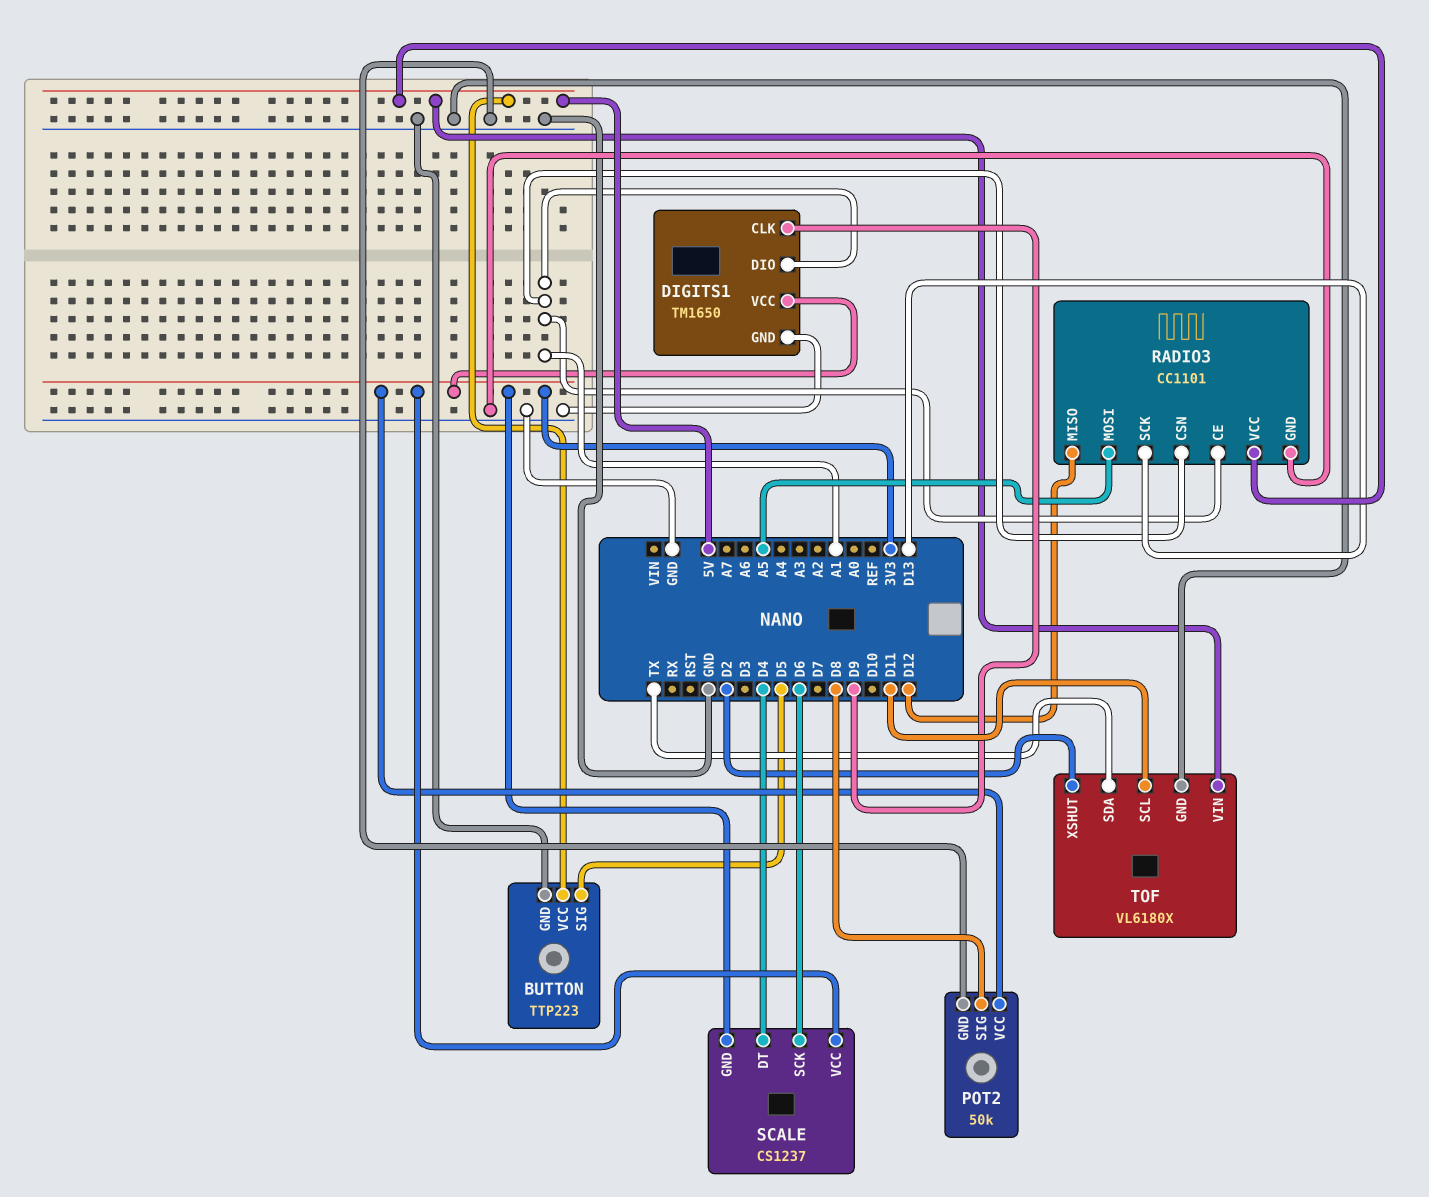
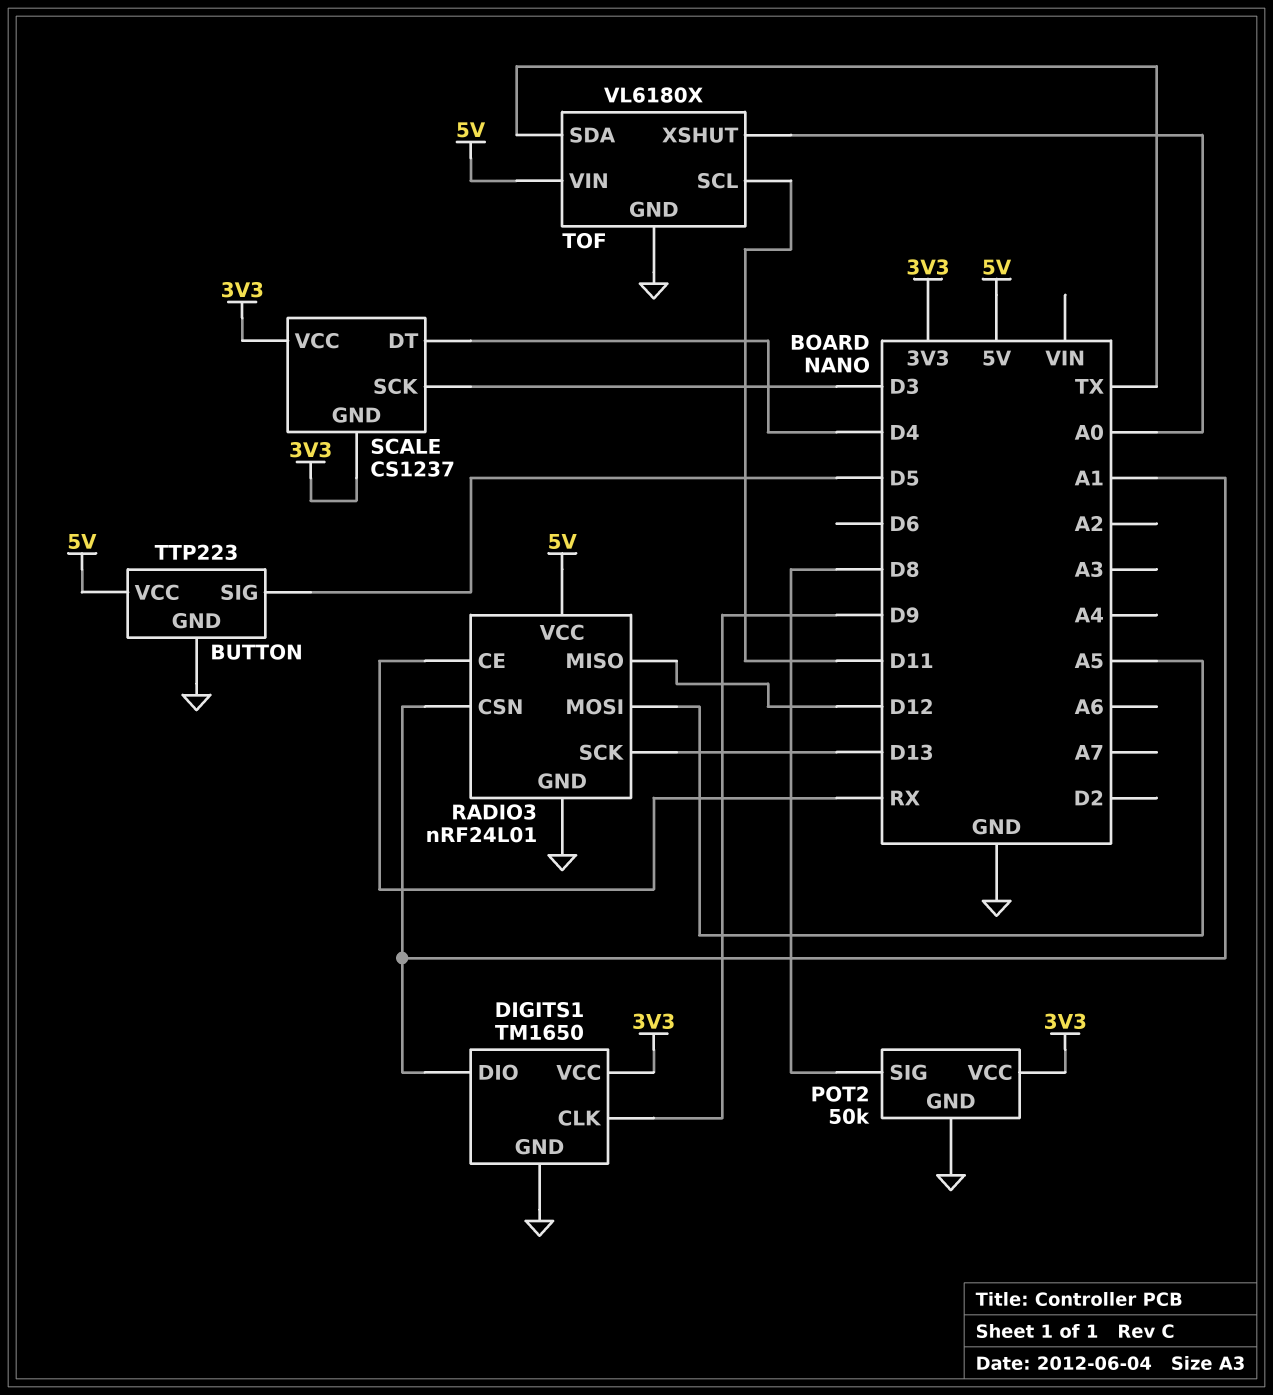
RADIO3: CC1101 -> nRF24L01
RADIO3 pin CE: A1 -> RX
SCALE pin SCK: D6 -> D3
TOF pin XSHUT: D2 -> A0

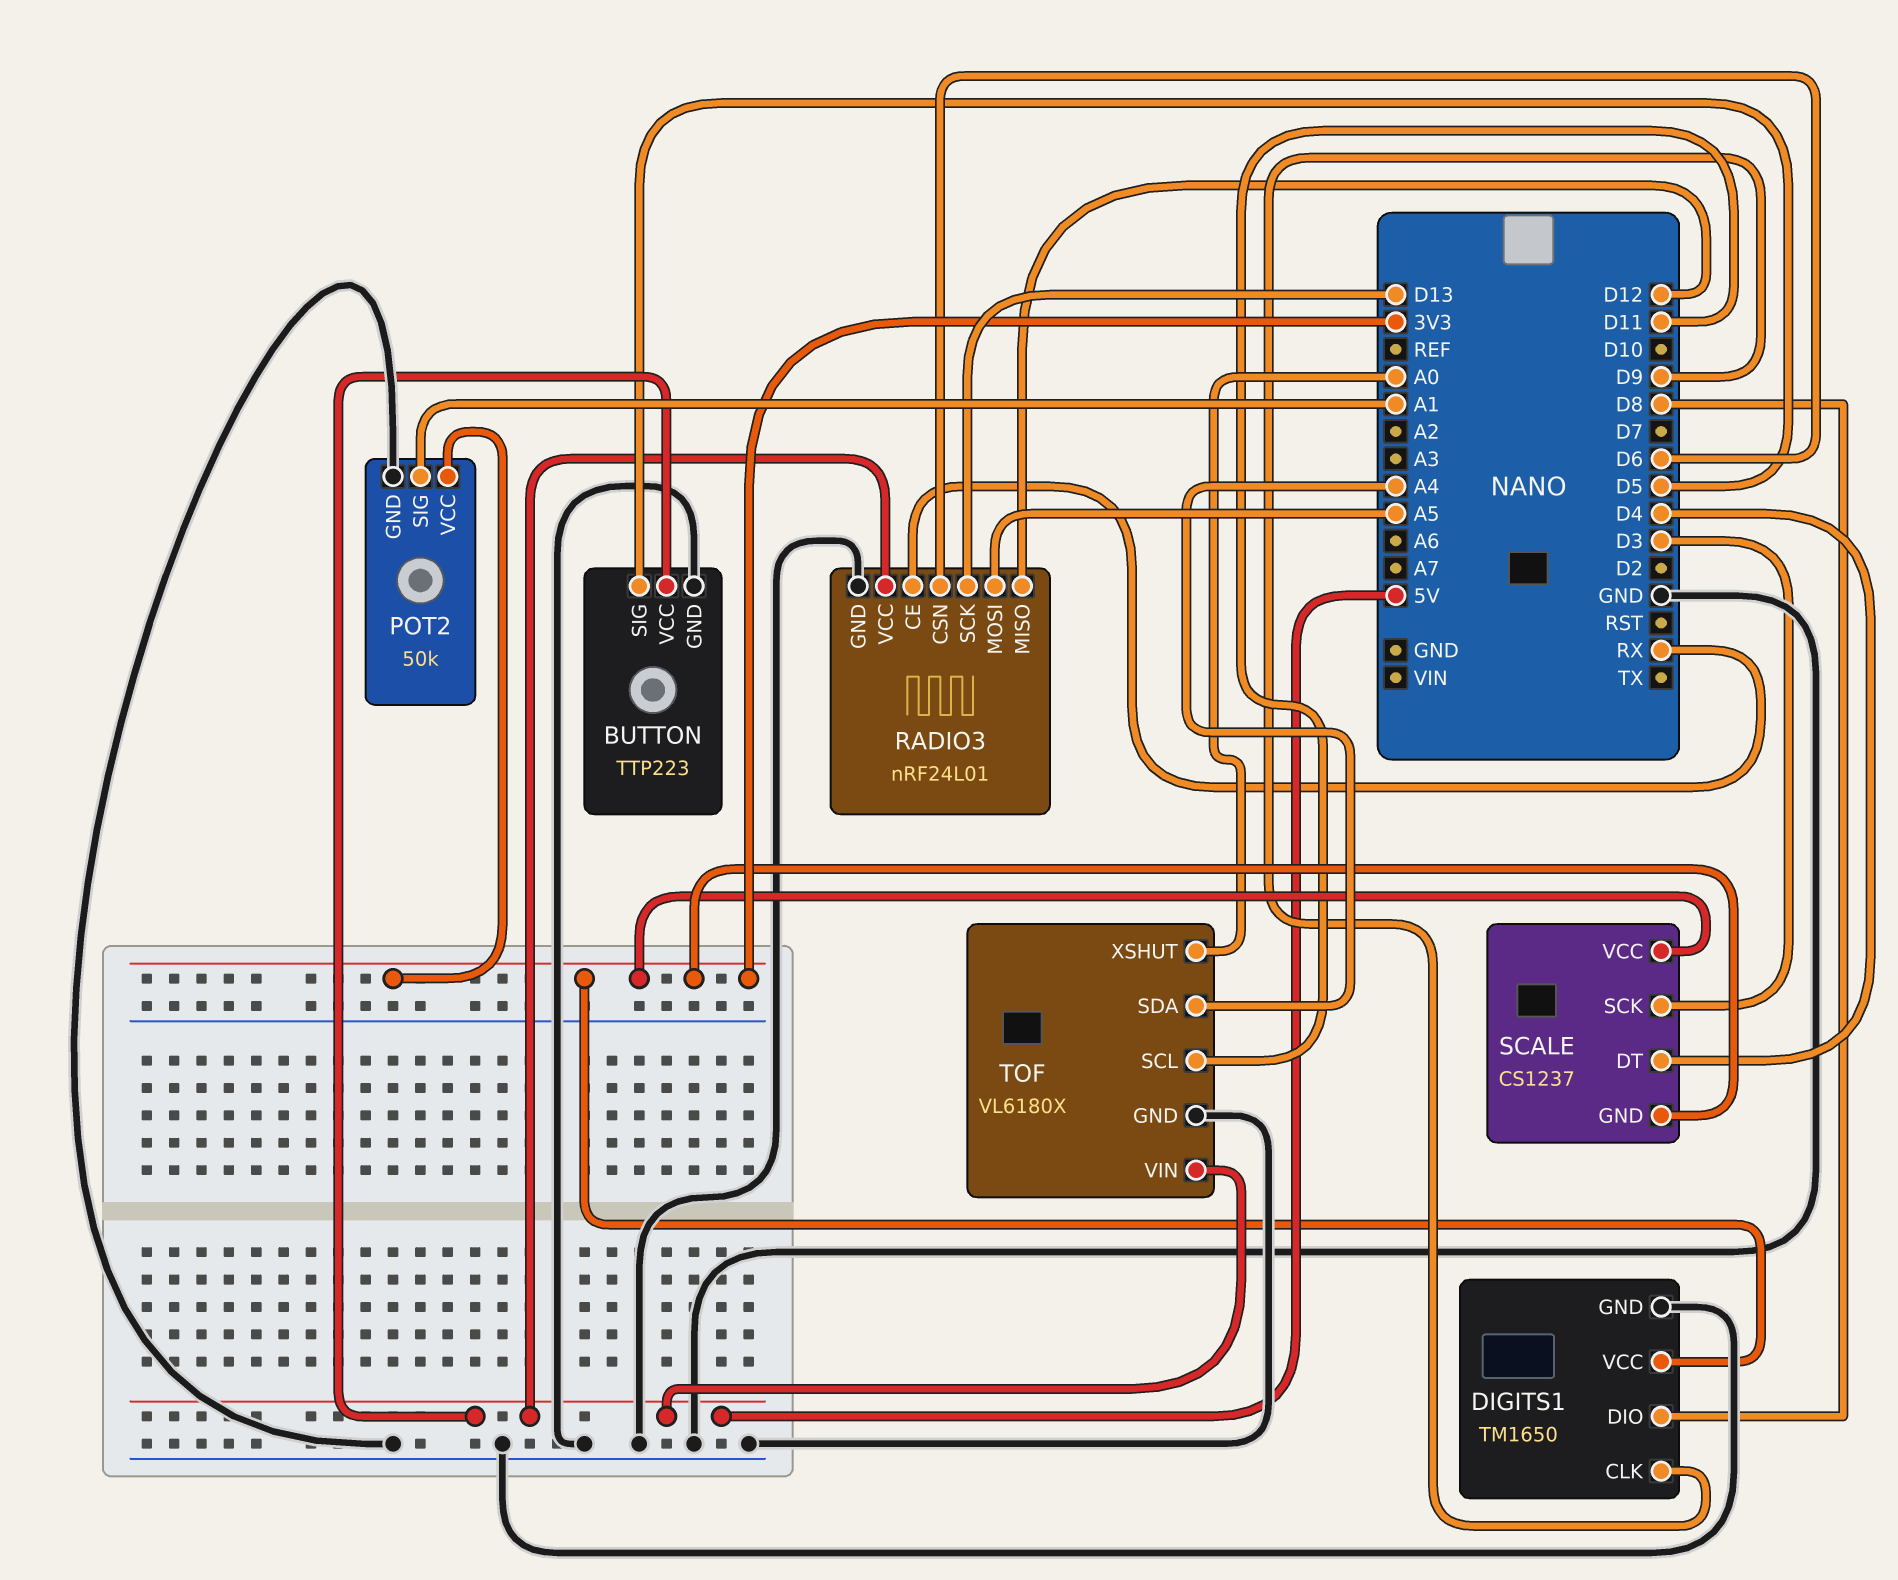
DIGITS1 pin DIO: A1 -> D8
POT2 pin SIG: D8 -> A1
RADIO3 pin CSN: A1 -> D6
TOF pin SDA: TX -> A4

